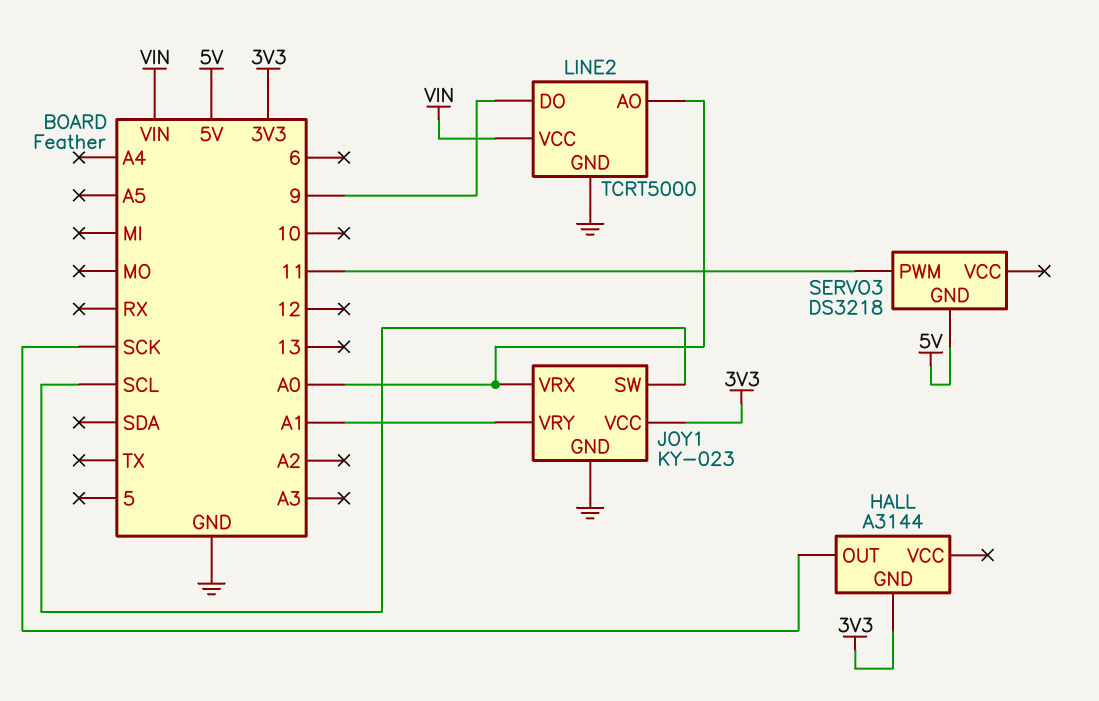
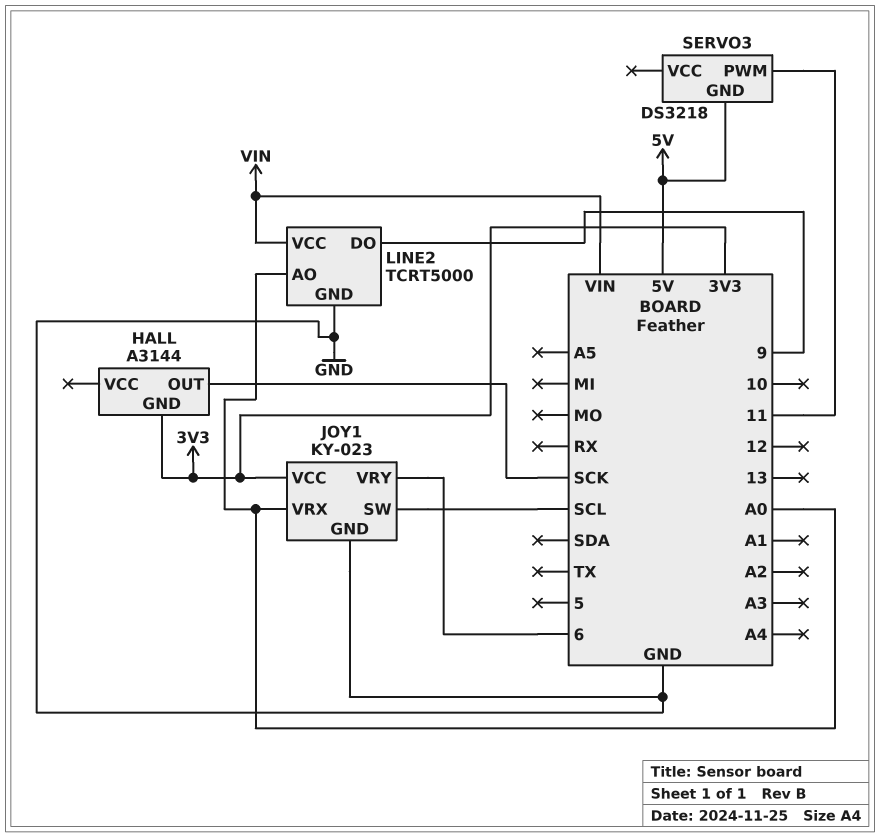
JOY1 pin VRY: A1 -> 6

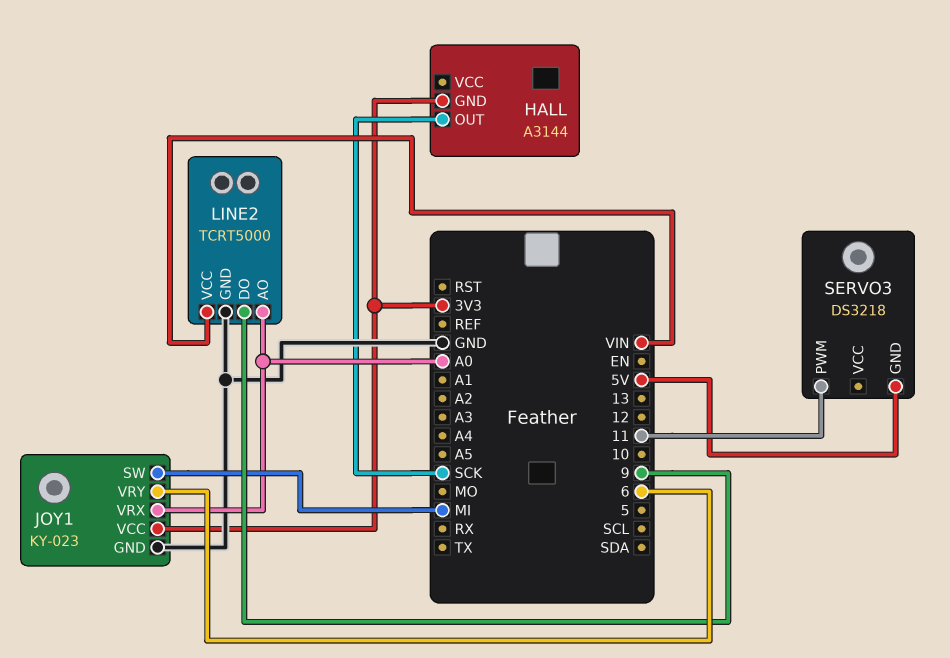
JOY1 pin SW: SCL -> MI

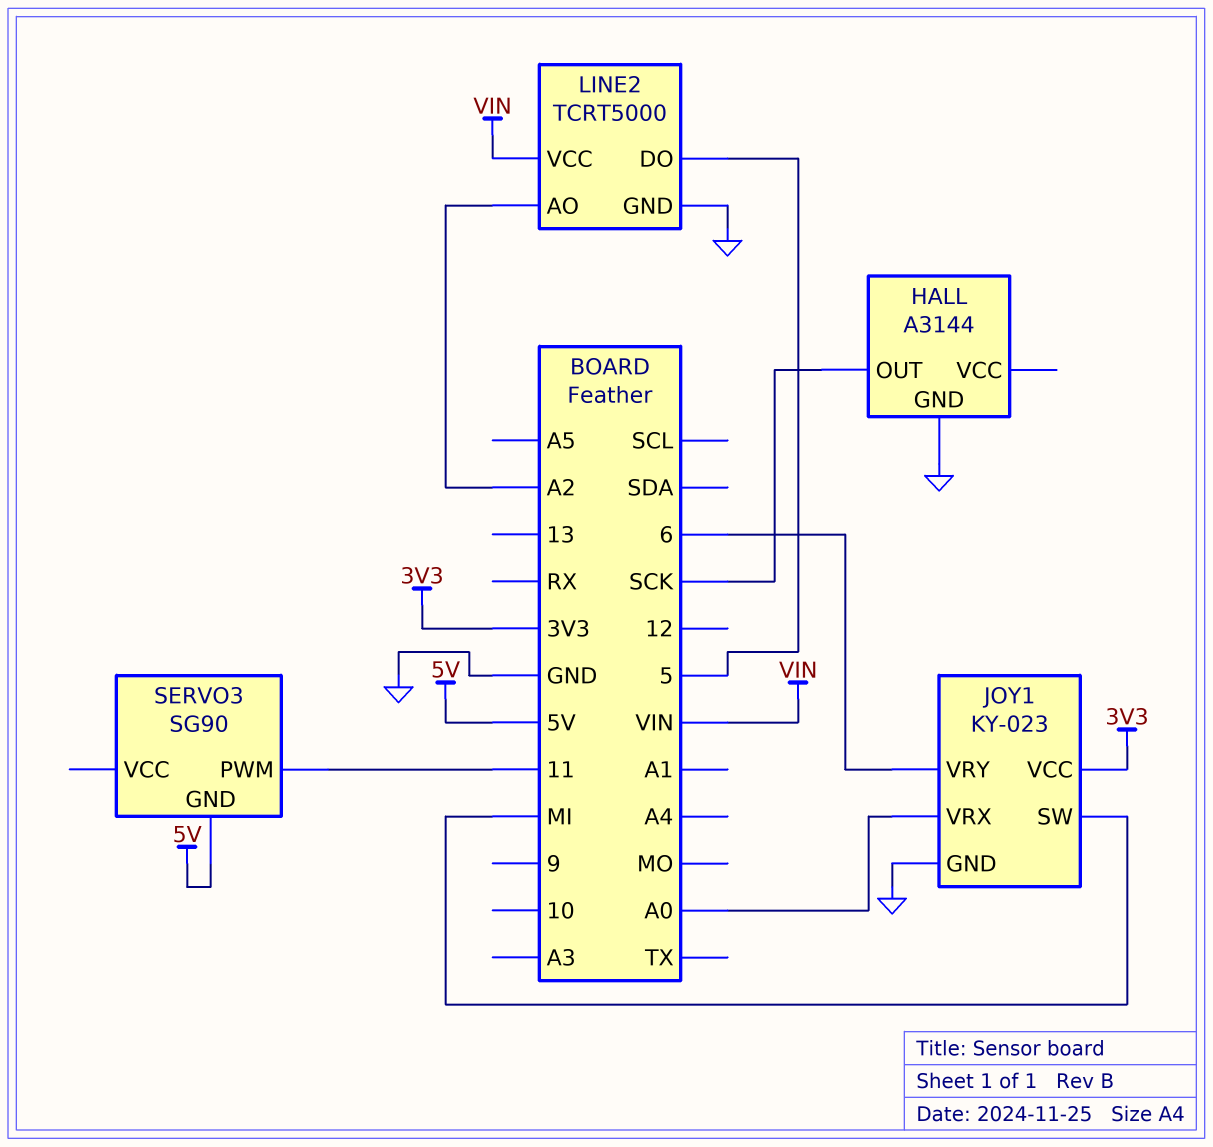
HALL pin GND: 3V3 -> GND
LINE2 pin AO: A0 -> A2
LINE2 pin DO: 9 -> 5
SERVO3: DS3218 -> SG90

